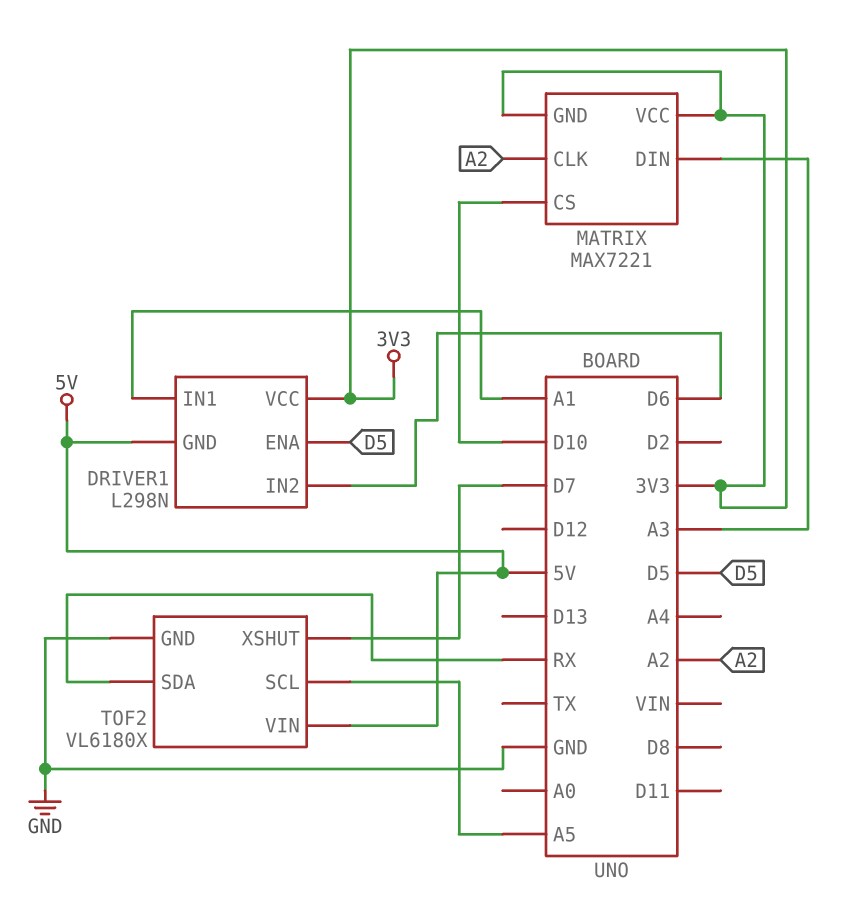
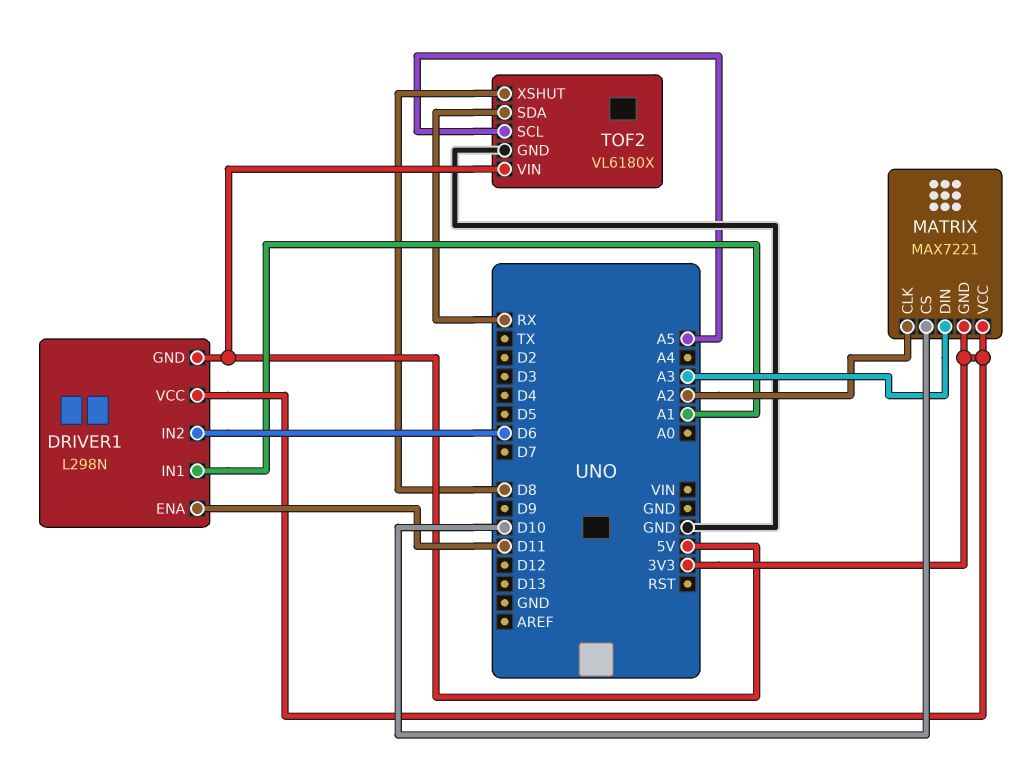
DRIVER1 pin ENA: D5 -> D11
TOF2 pin XSHUT: D7 -> D8

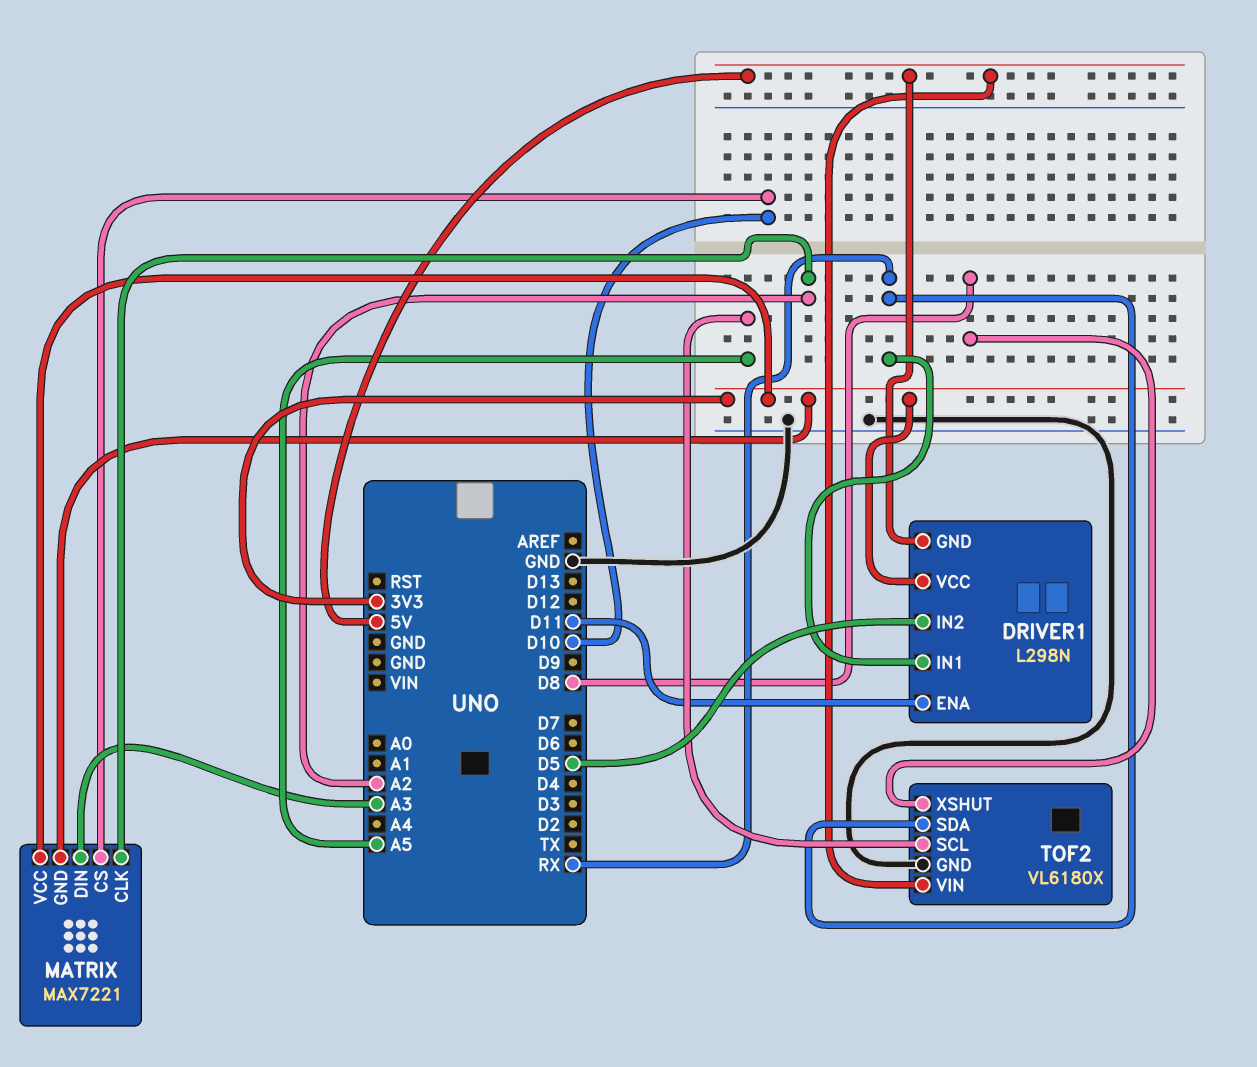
DRIVER1 pin IN1: A1 -> RX
DRIVER1 pin IN2: D6 -> D5

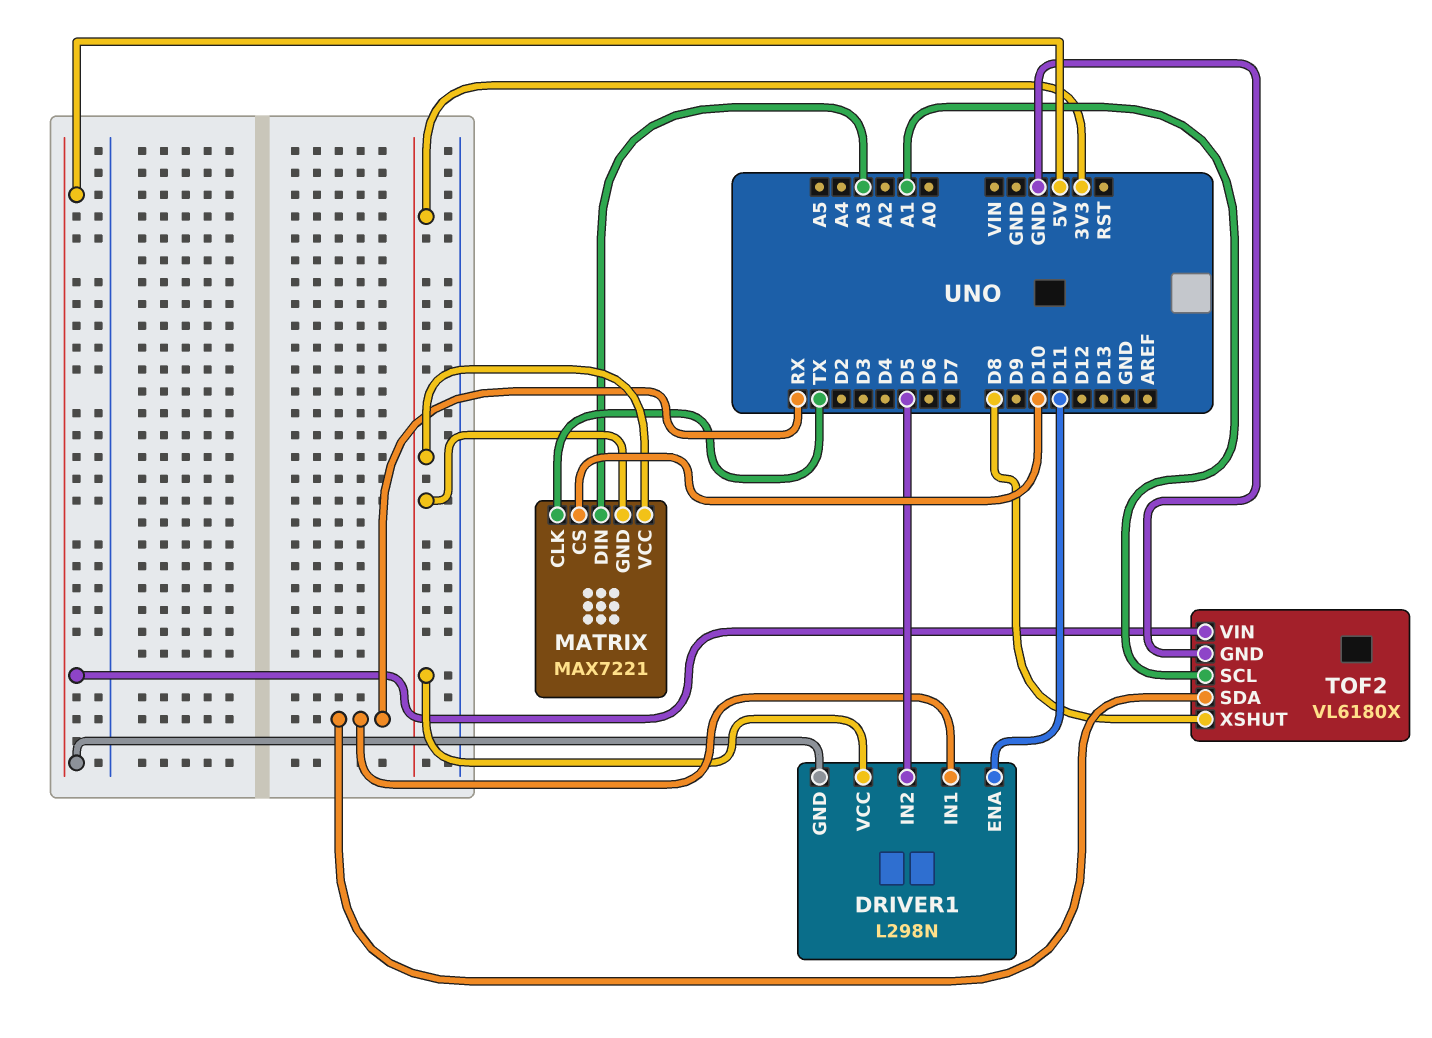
MATRIX pin CLK: A2 -> TX
TOF2 pin SCL: A5 -> A1

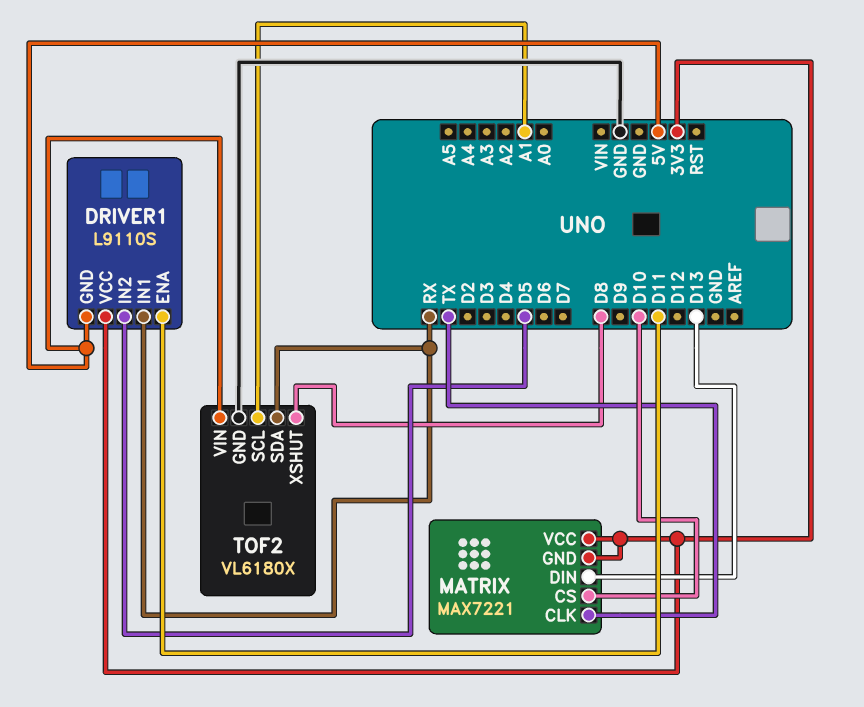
DRIVER1: L298N -> L9110S
MATRIX pin DIN: A3 -> D13

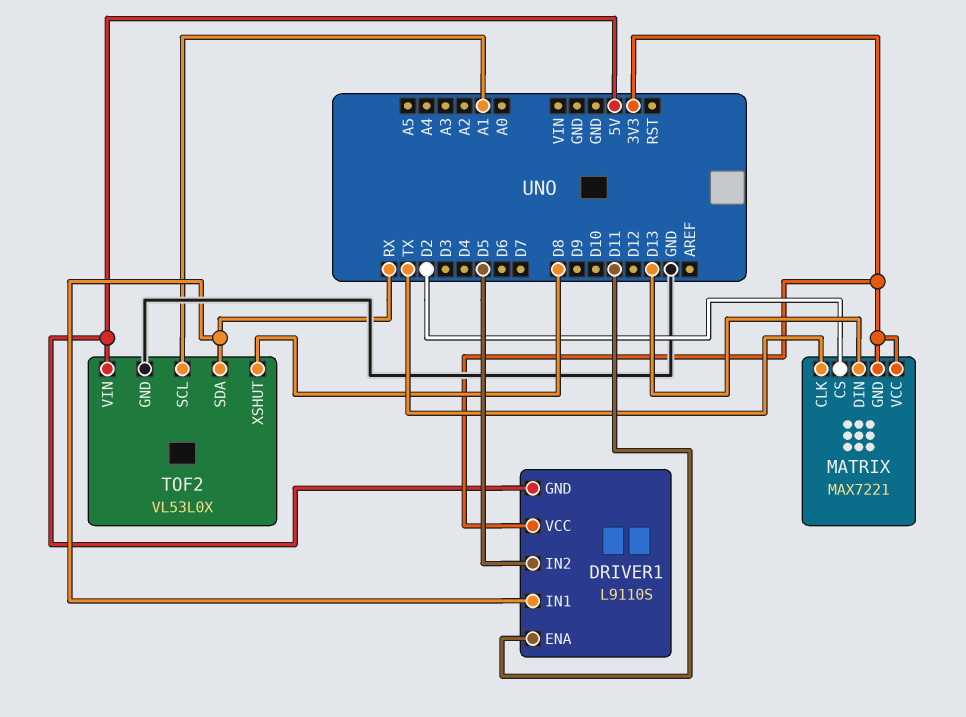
MATRIX pin CS: D10 -> D2
TOF2: VL6180X -> VL53L0X

